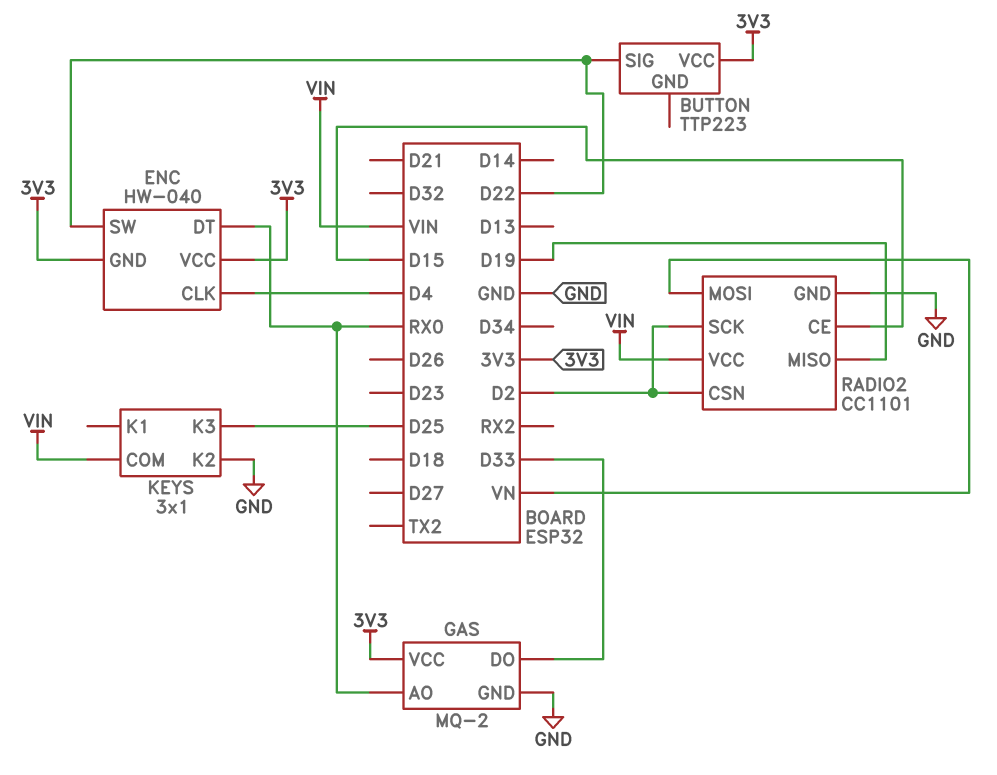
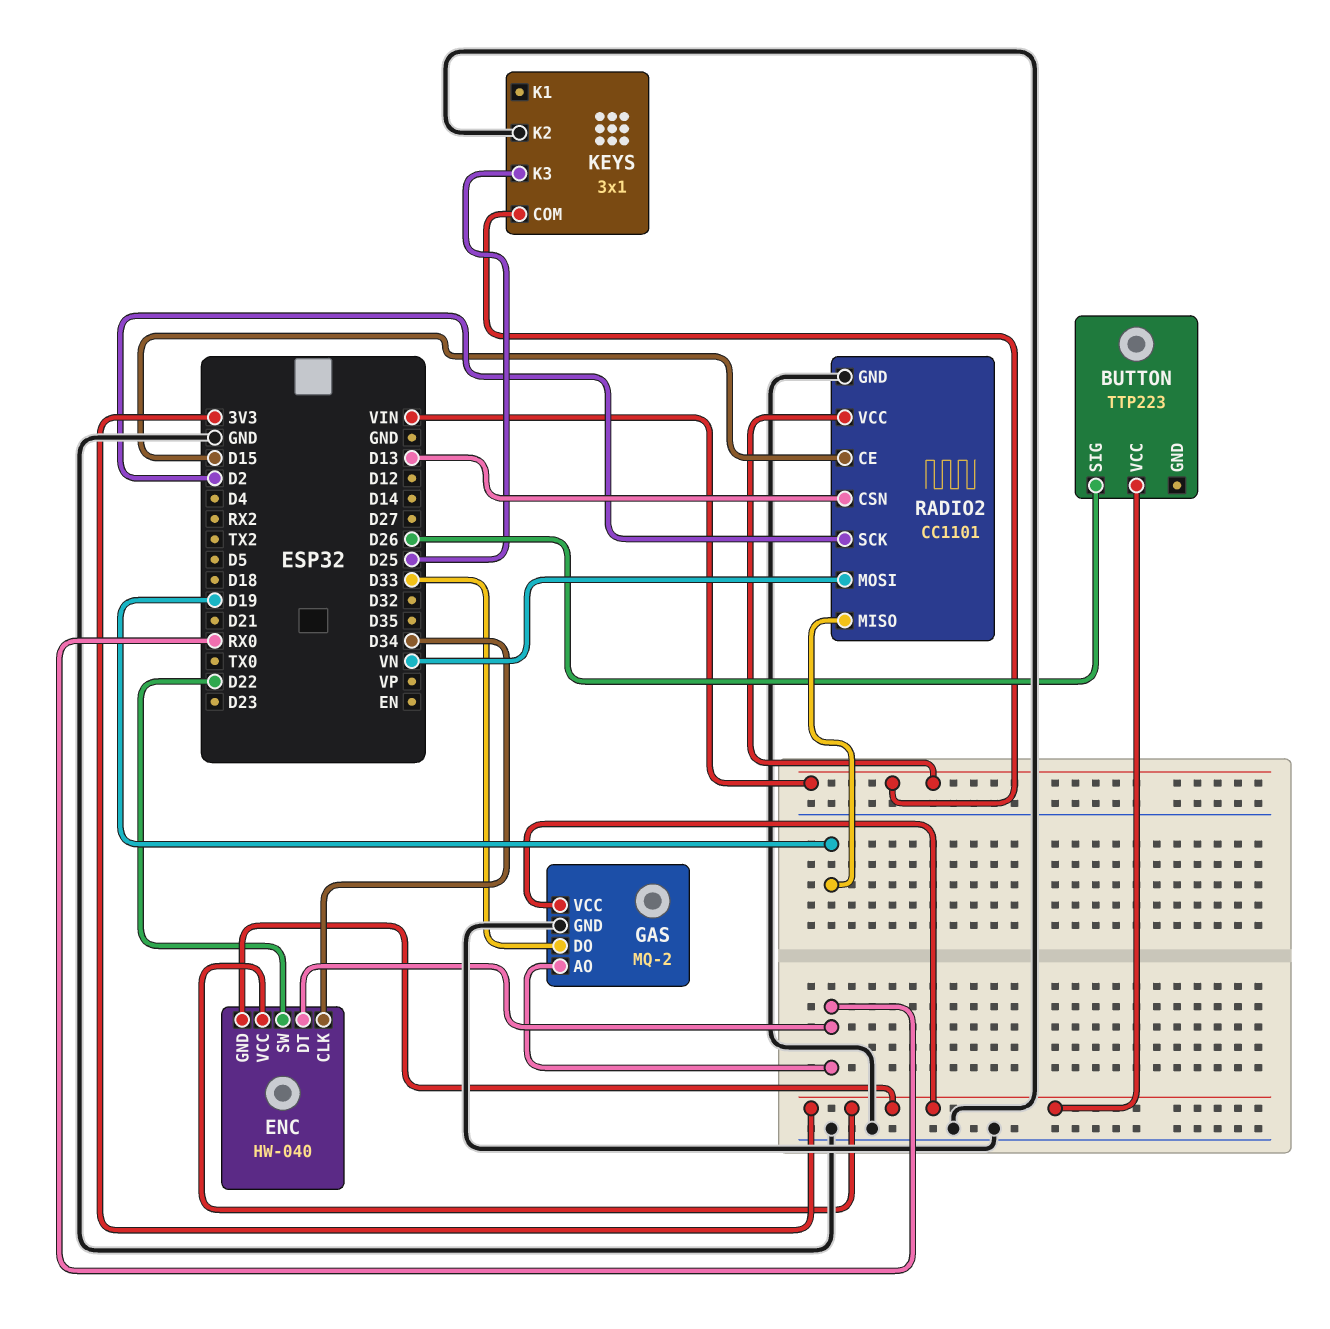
BUTTON pin SIG: D22 -> D26
ENC pin CLK: D4 -> D34
RADIO2 pin CSN: D2 -> D13

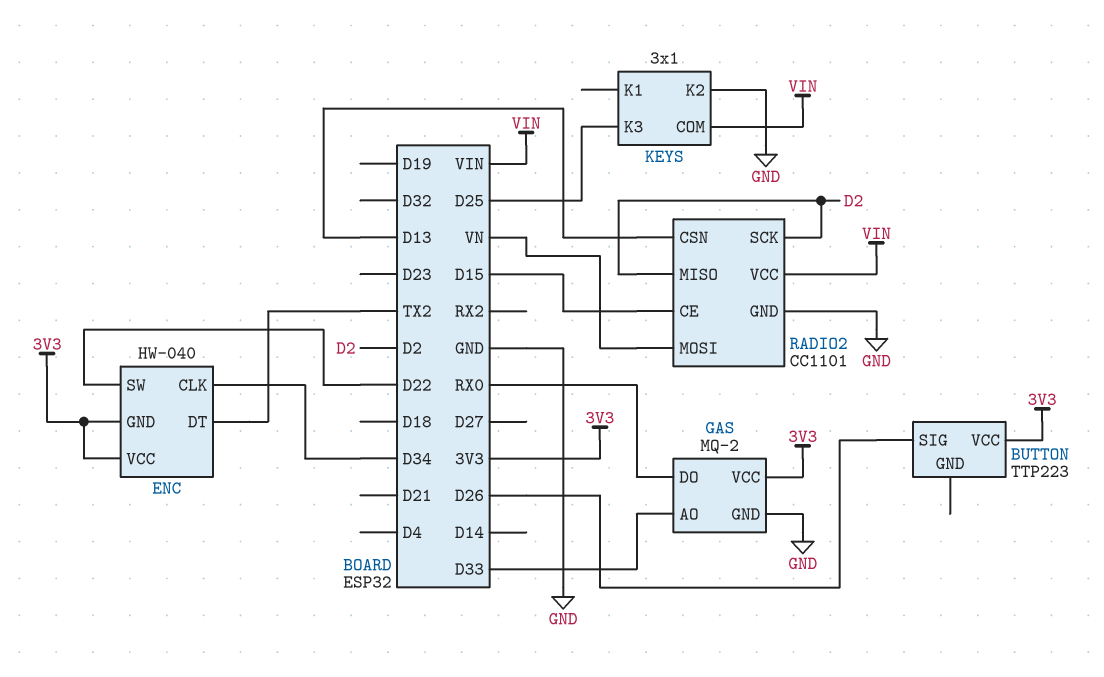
ENC pin DT: RX0 -> TX2
GAS pin AO: RX0 -> D33
GAS pin DO: D33 -> RX0
RADIO2 pin MISO: D19 -> D2

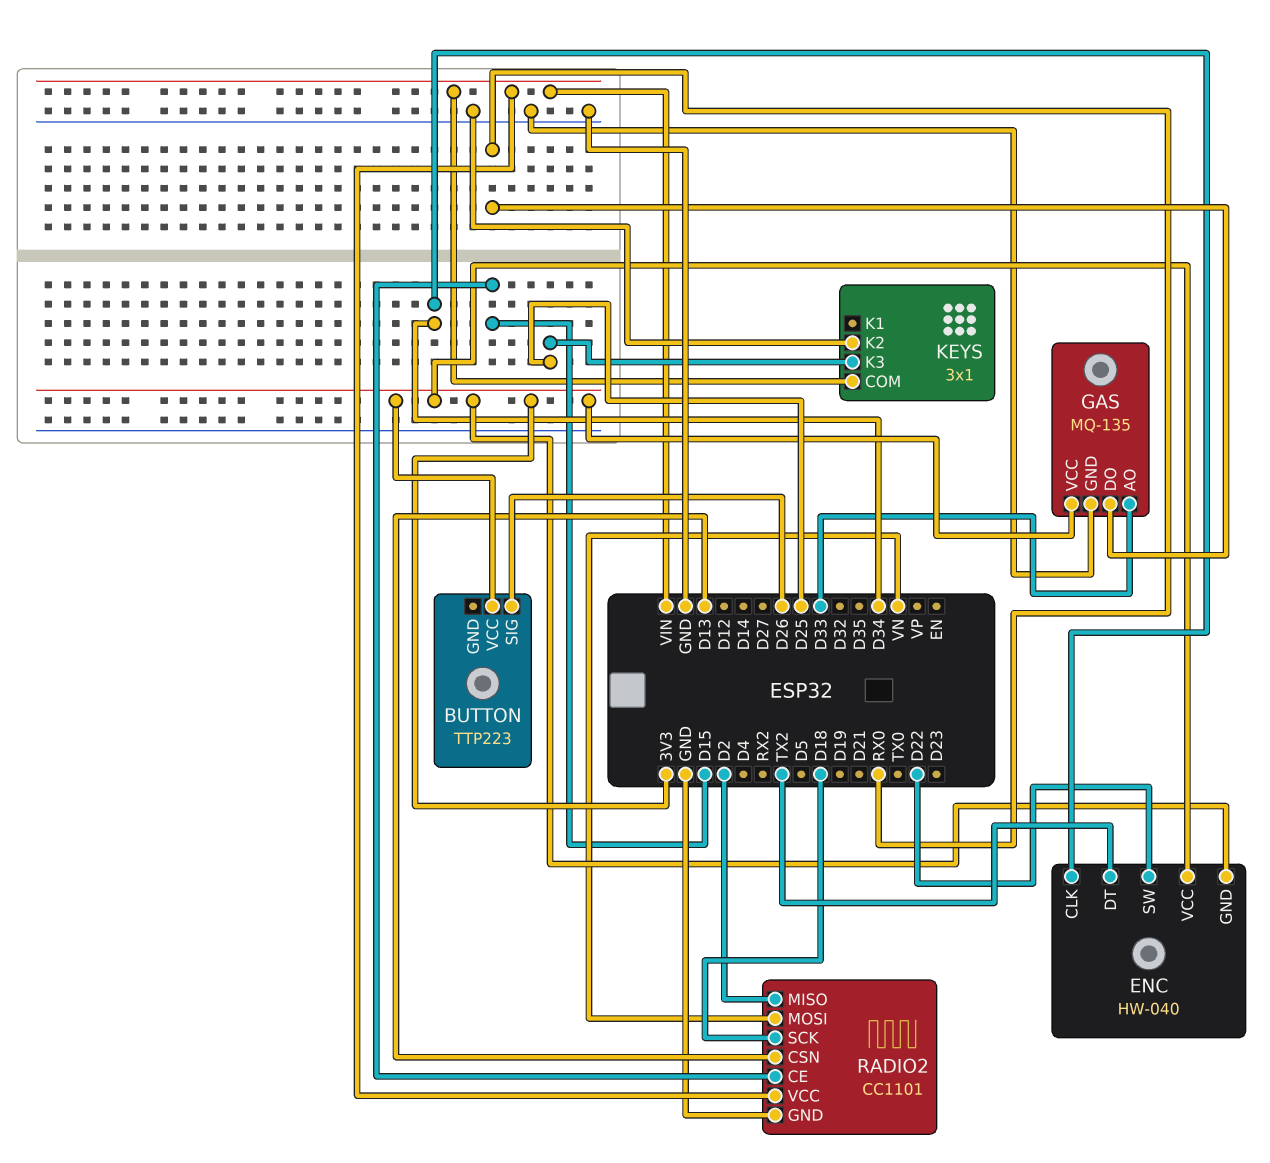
GAS: MQ-2 -> MQ-135
RADIO2 pin SCK: D2 -> D18

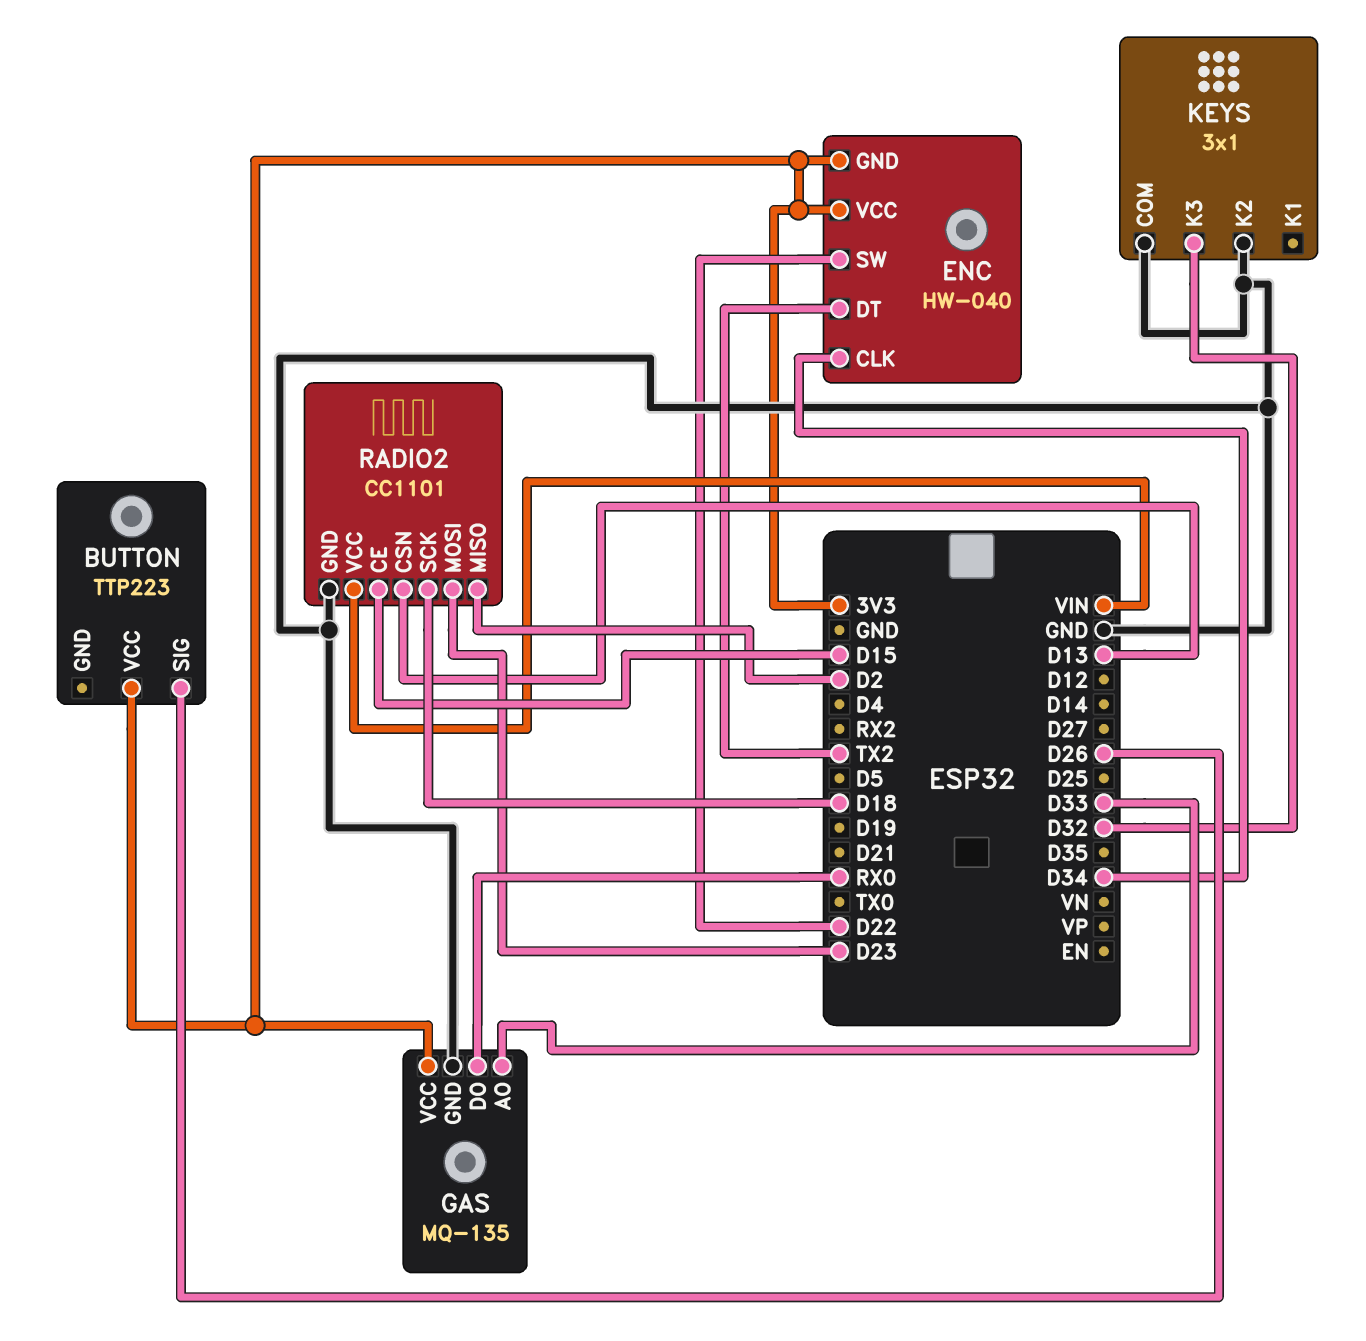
KEYS pin COM: VIN -> GND
KEYS pin K3: D25 -> D32
RADIO2 pin MOSI: VN -> D23

